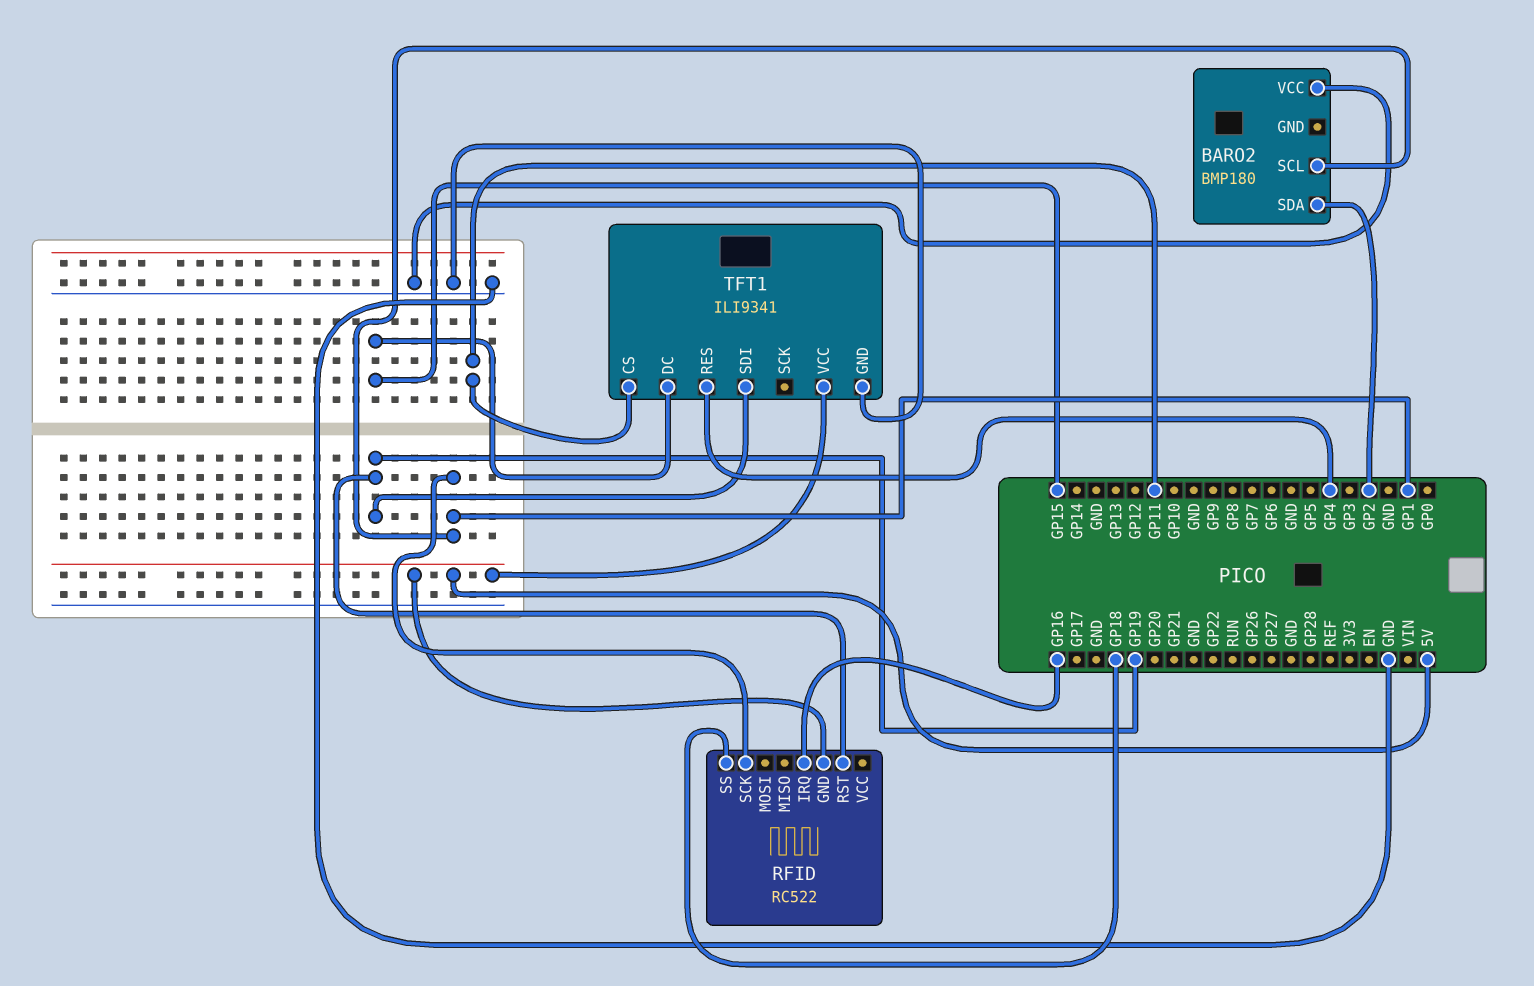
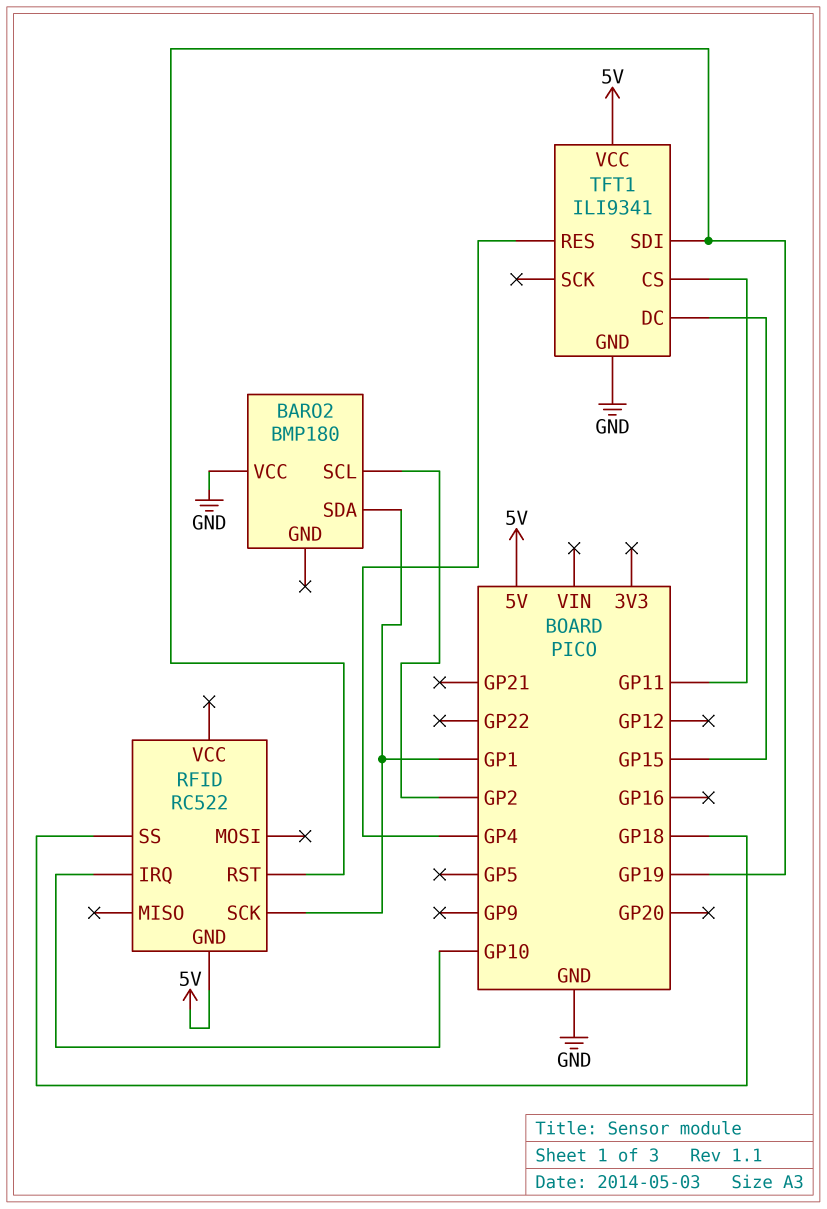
BARO2 pin SCL: GP1 -> GP2
BARO2 pin SDA: GP2 -> GP1
RFID pin IRQ: GP16 -> GP10

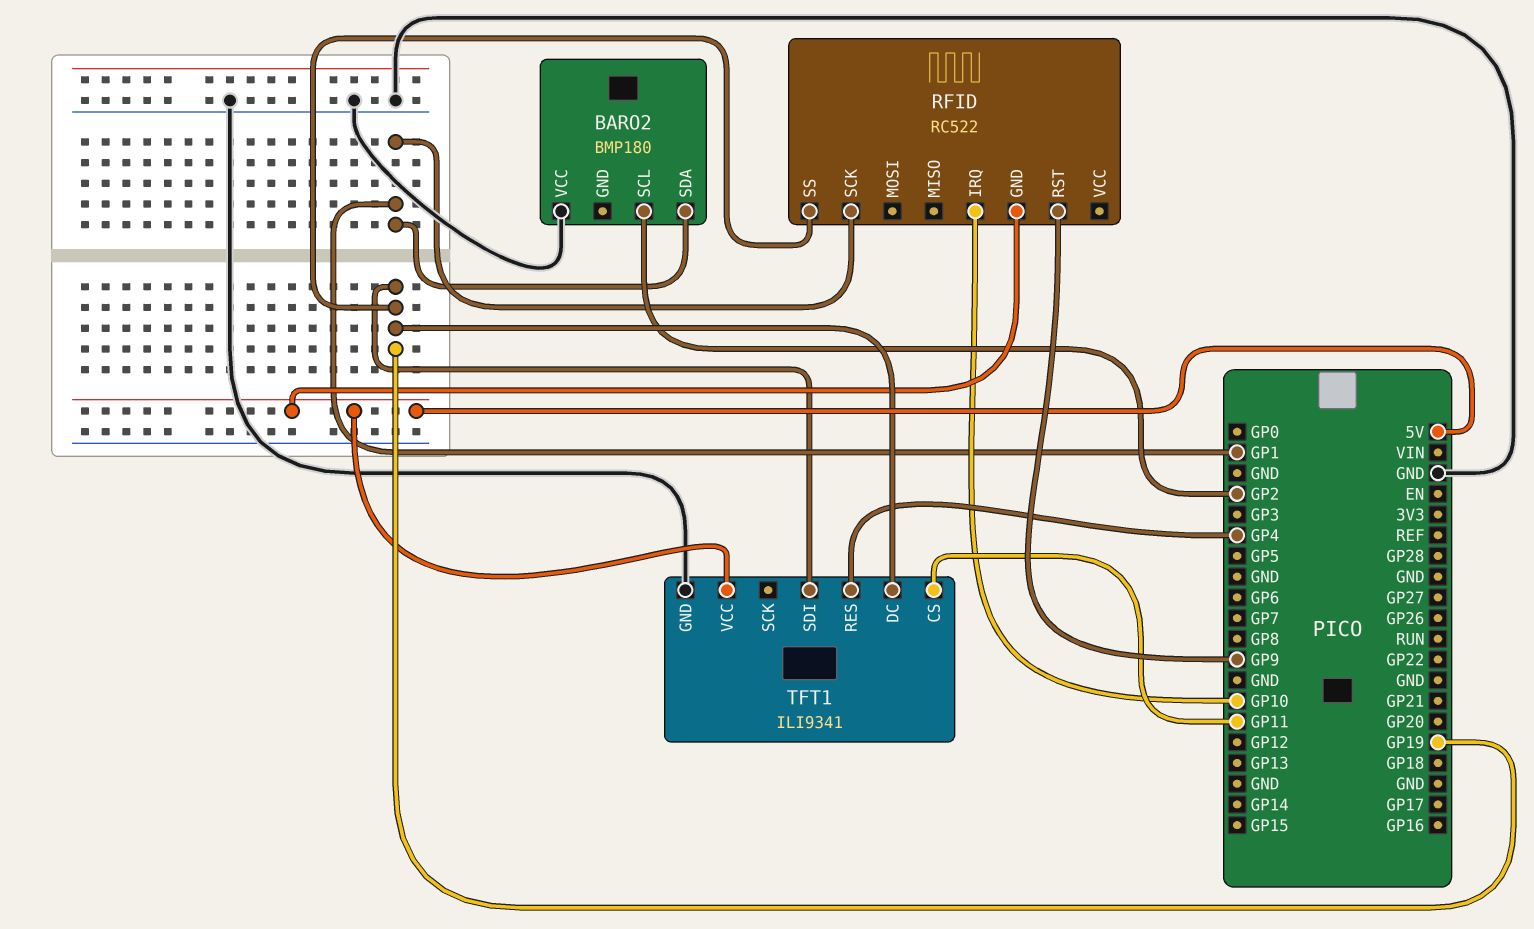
RFID pin RST: GP19 -> GP9
RFID pin SS: GP18 -> GP19
TFT1 pin DC: GP15 -> GP19

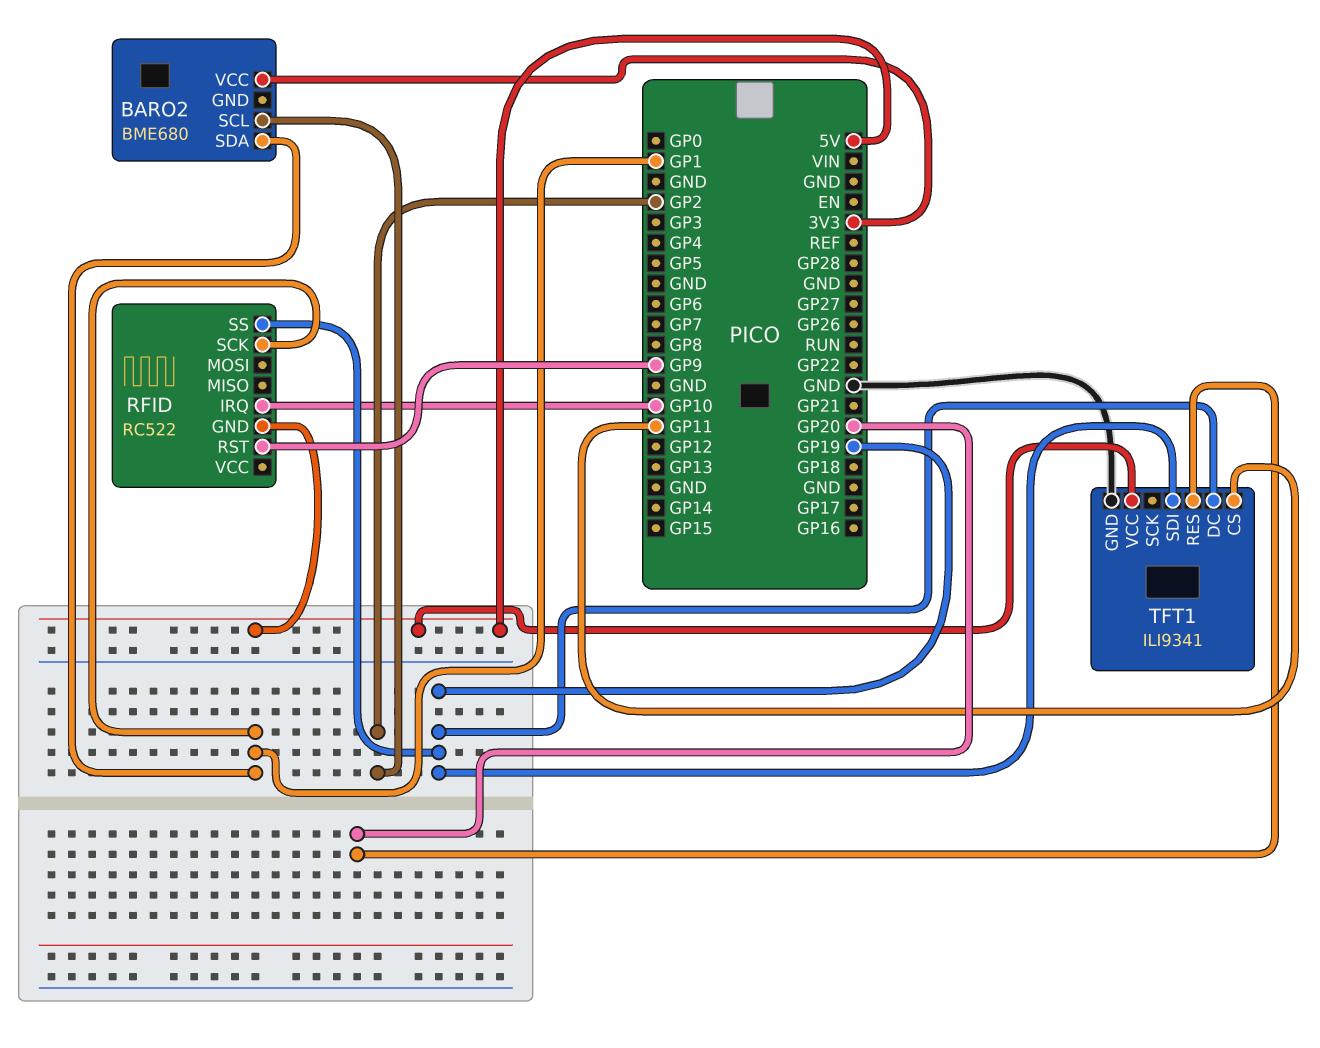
BARO2: BMP180 -> BME680
BARO2 pin VCC: GND -> 3V3
TFT1 pin RES: GP4 -> GP20

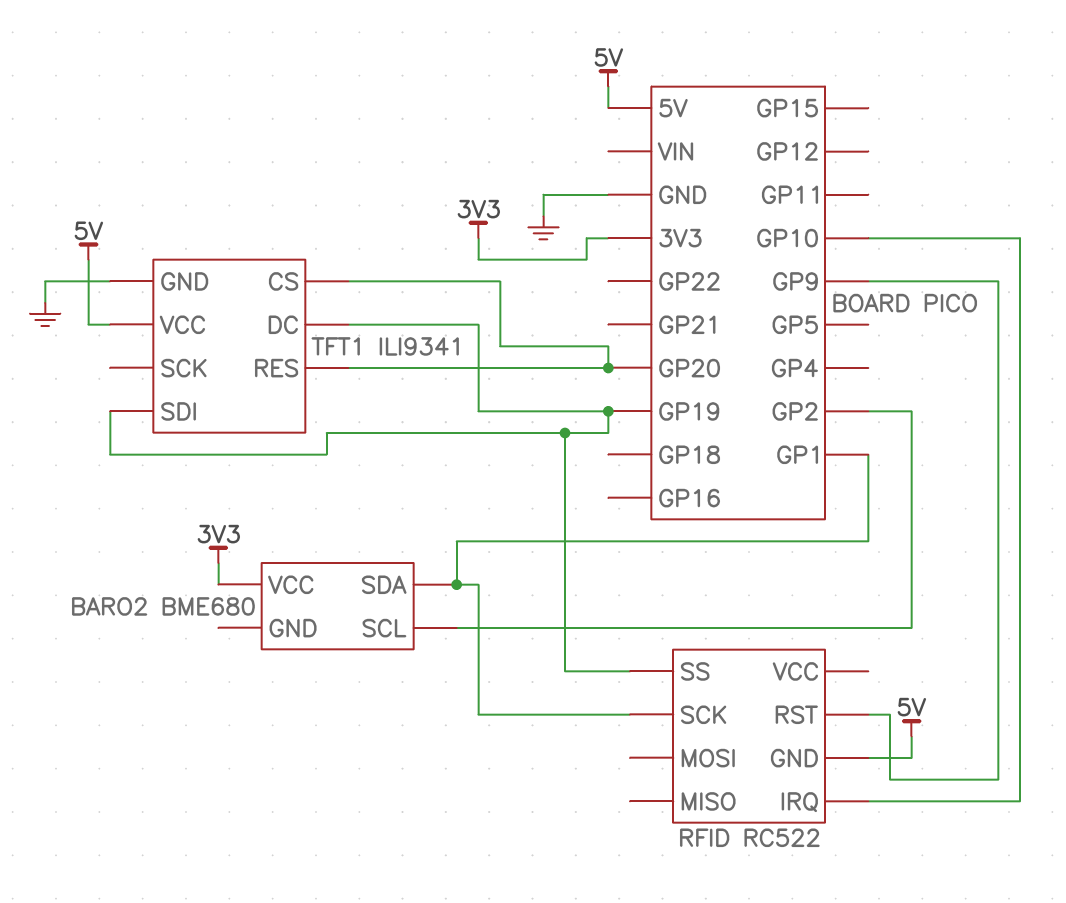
TFT1 pin CS: GP11 -> GP20

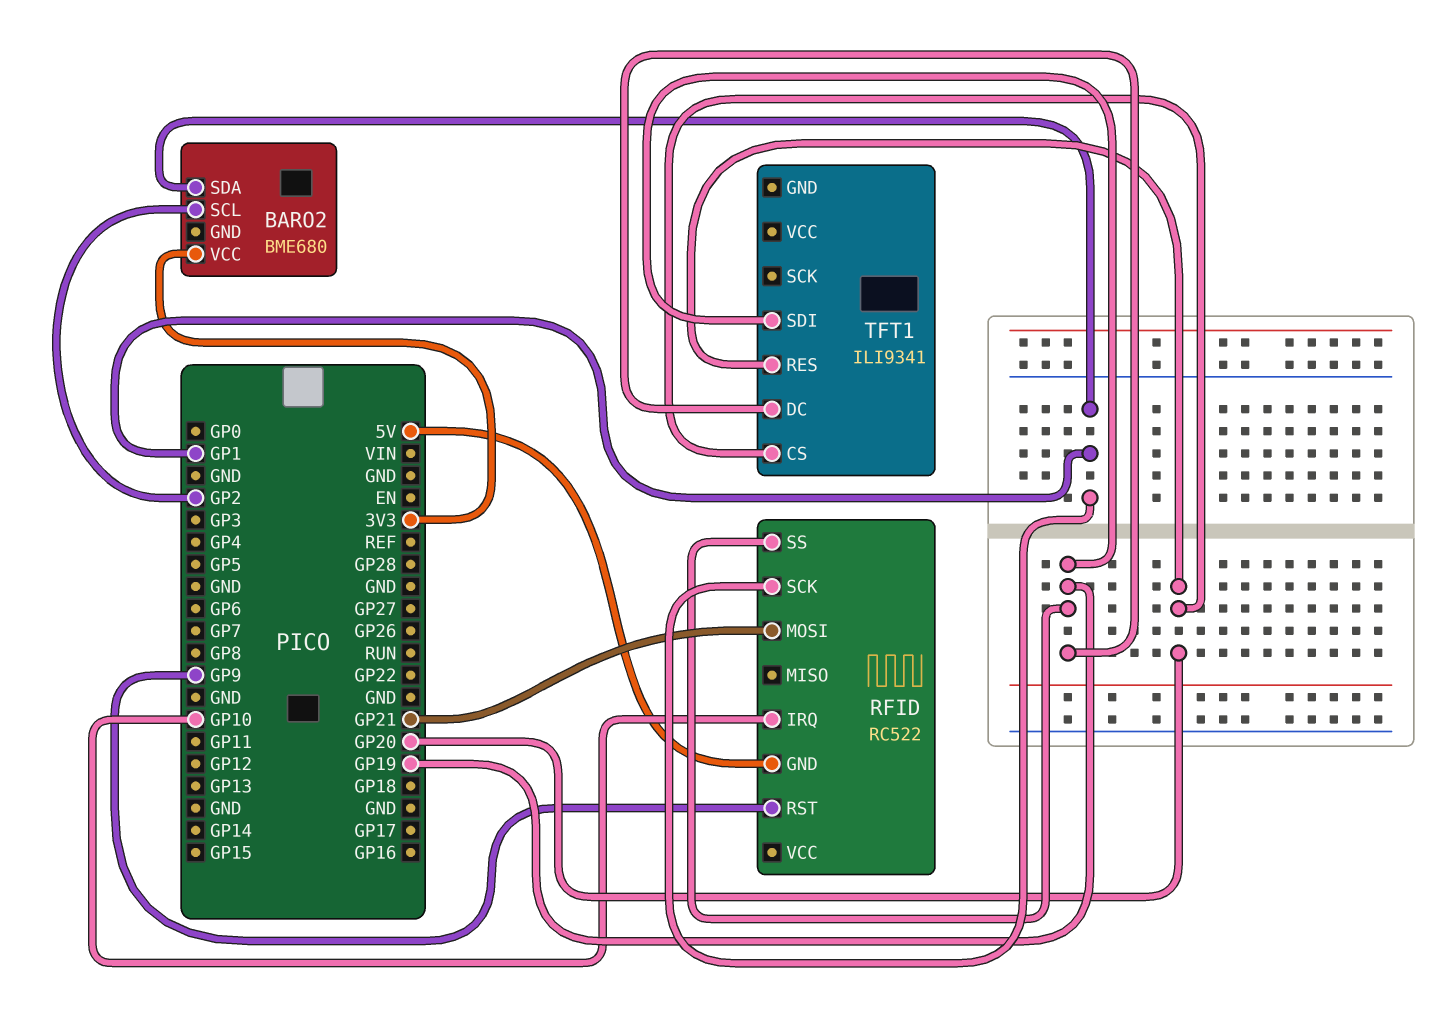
RFID pin MOSI: none -> GP21
TFT1 pin GND: GND -> none
TFT1 pin VCC: 5V -> none

